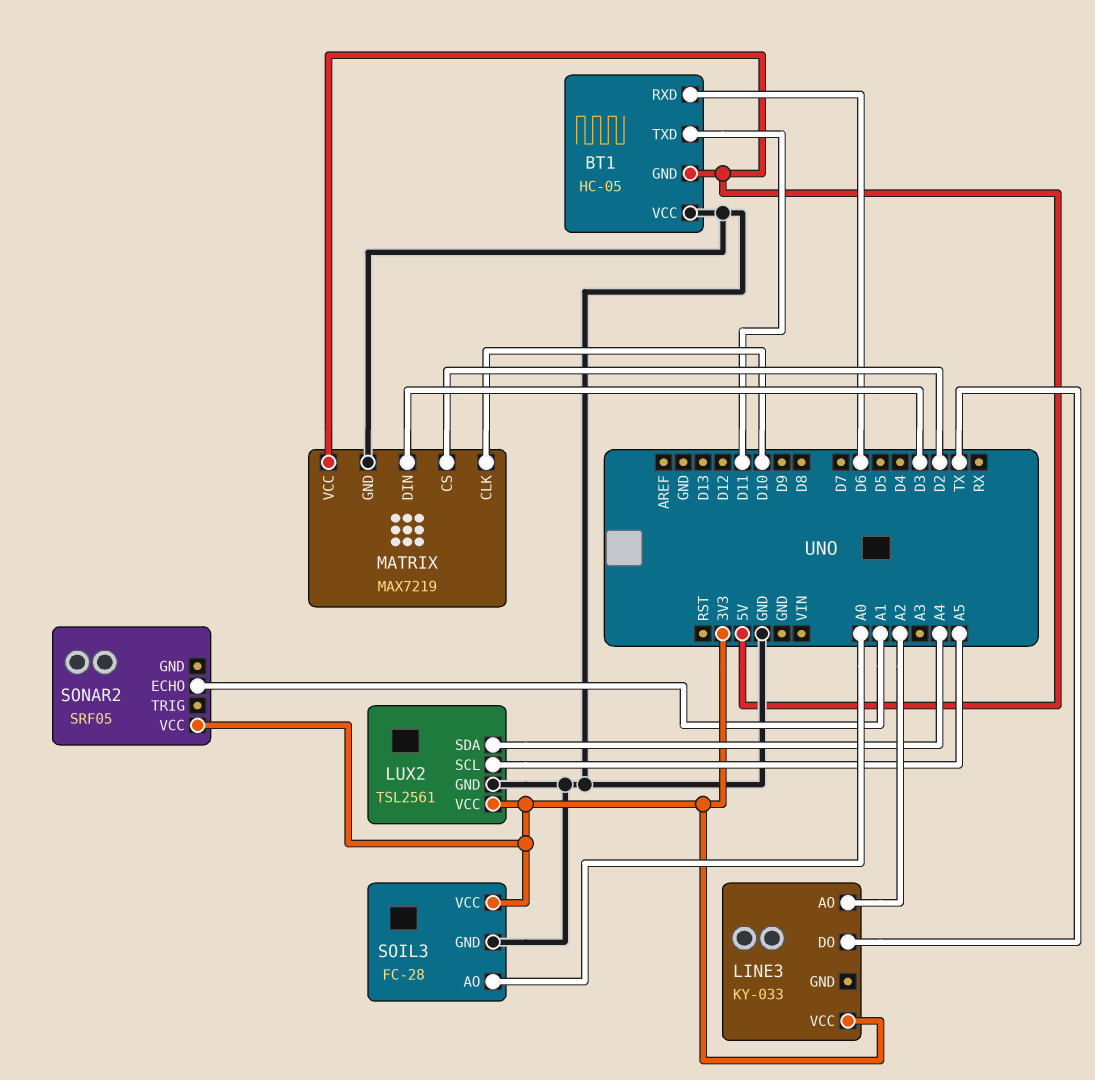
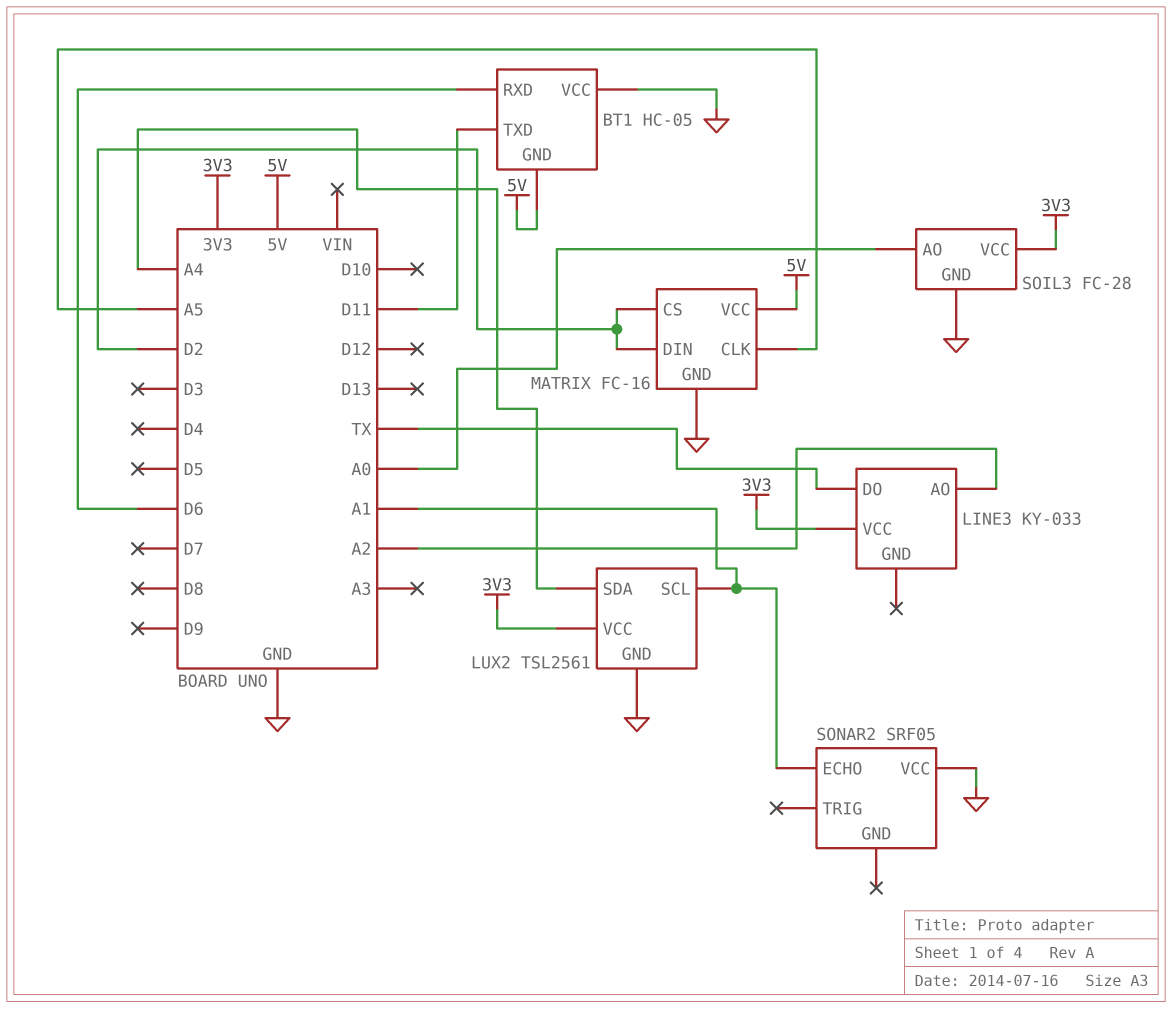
LUX2 pin SCL: A5 -> A1
MATRIX: MAX7219 -> FC-16
MATRIX pin CLK: D10 -> A5
MATRIX pin DIN: D3 -> D2
SONAR2 pin VCC: 3V3 -> GND

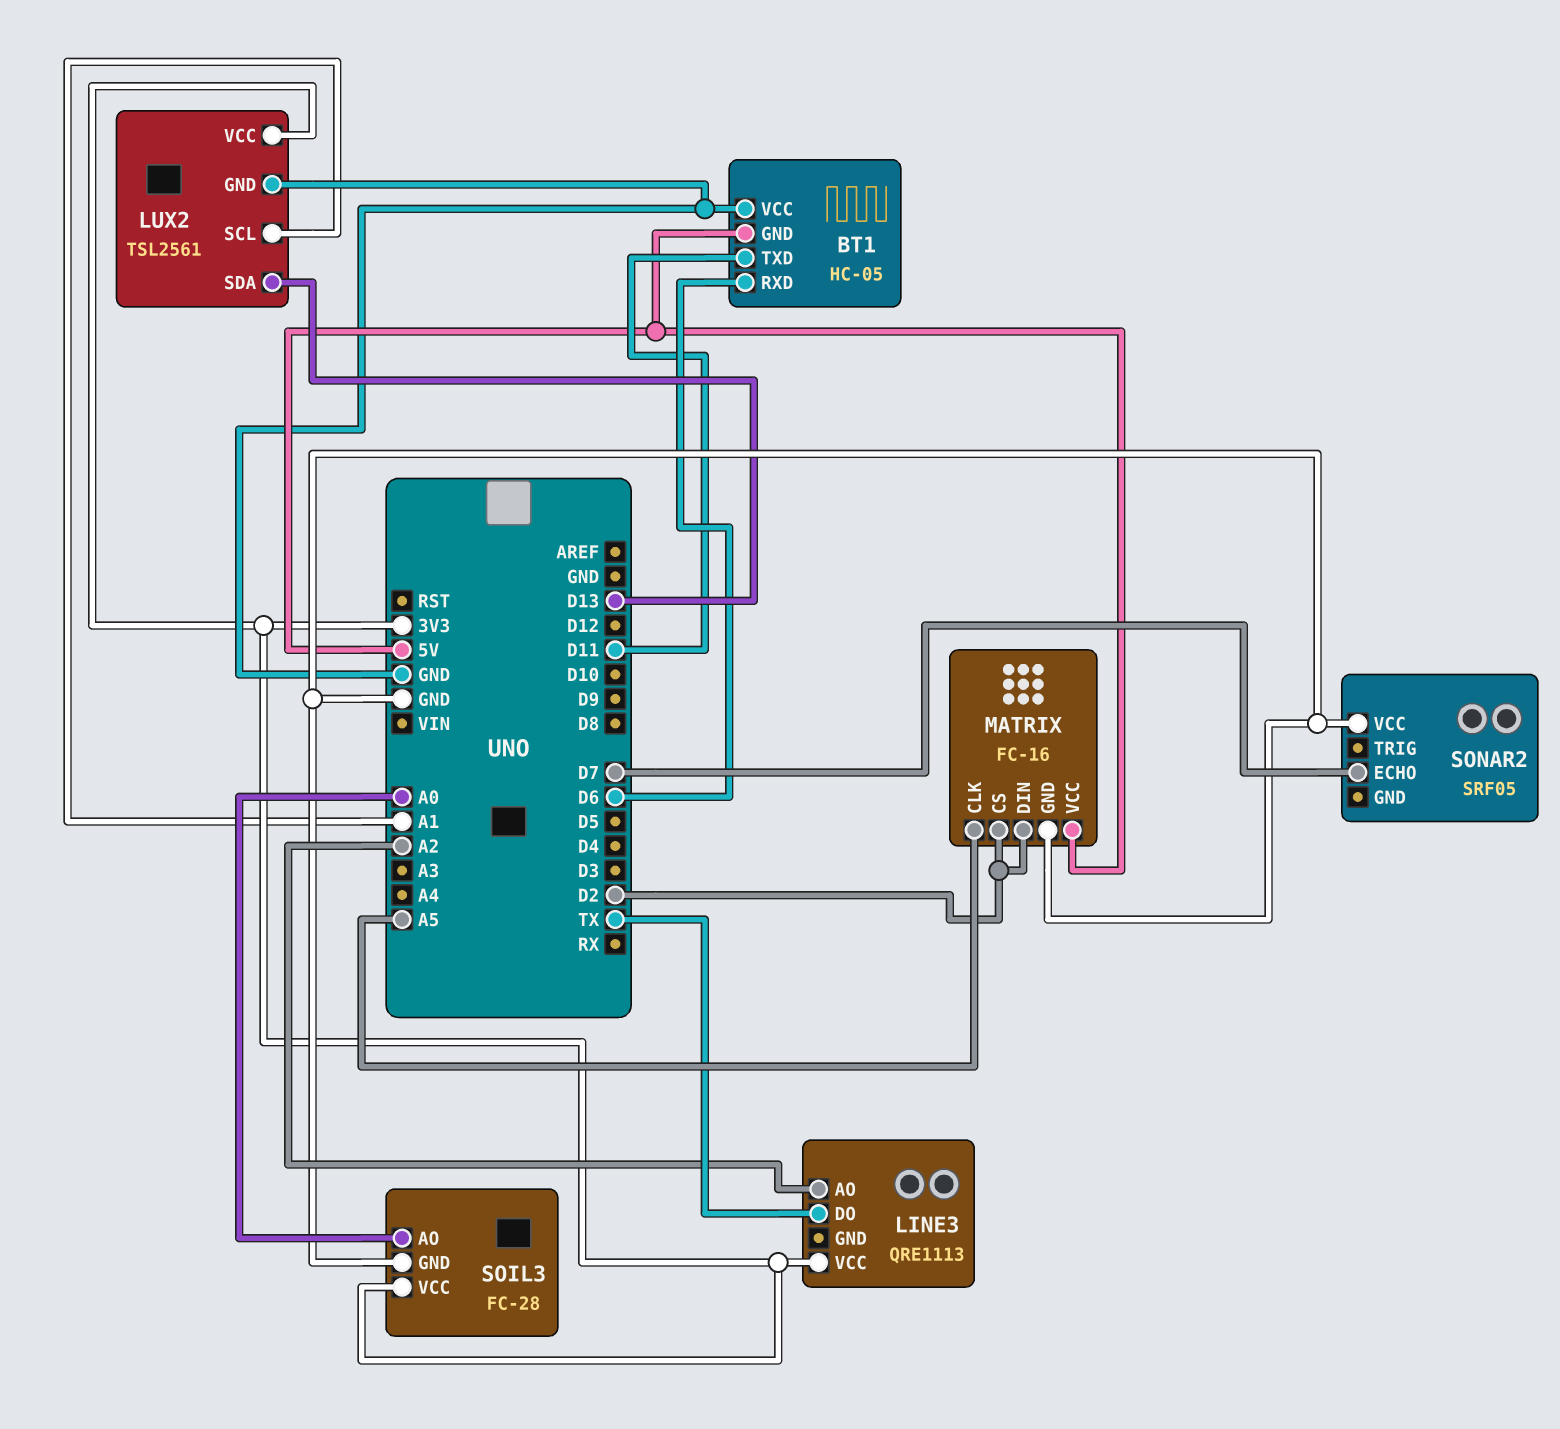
LINE3: KY-033 -> QRE1113
LUX2 pin SDA: A4 -> D13
SONAR2 pin ECHO: A1 -> D7

